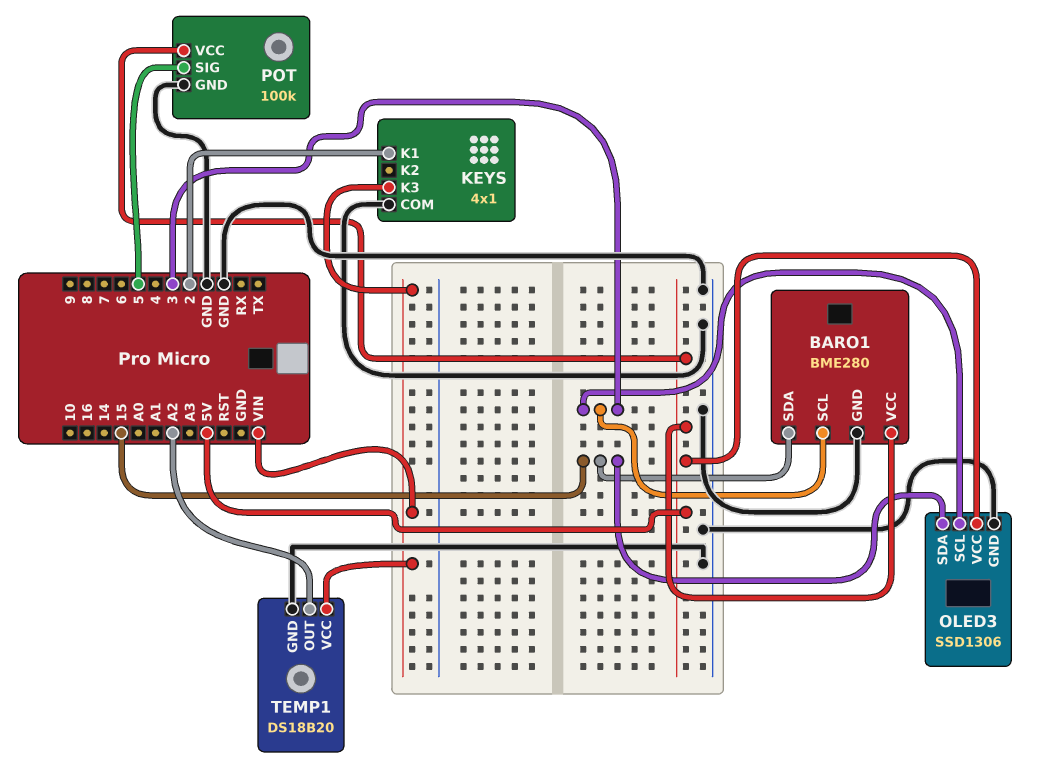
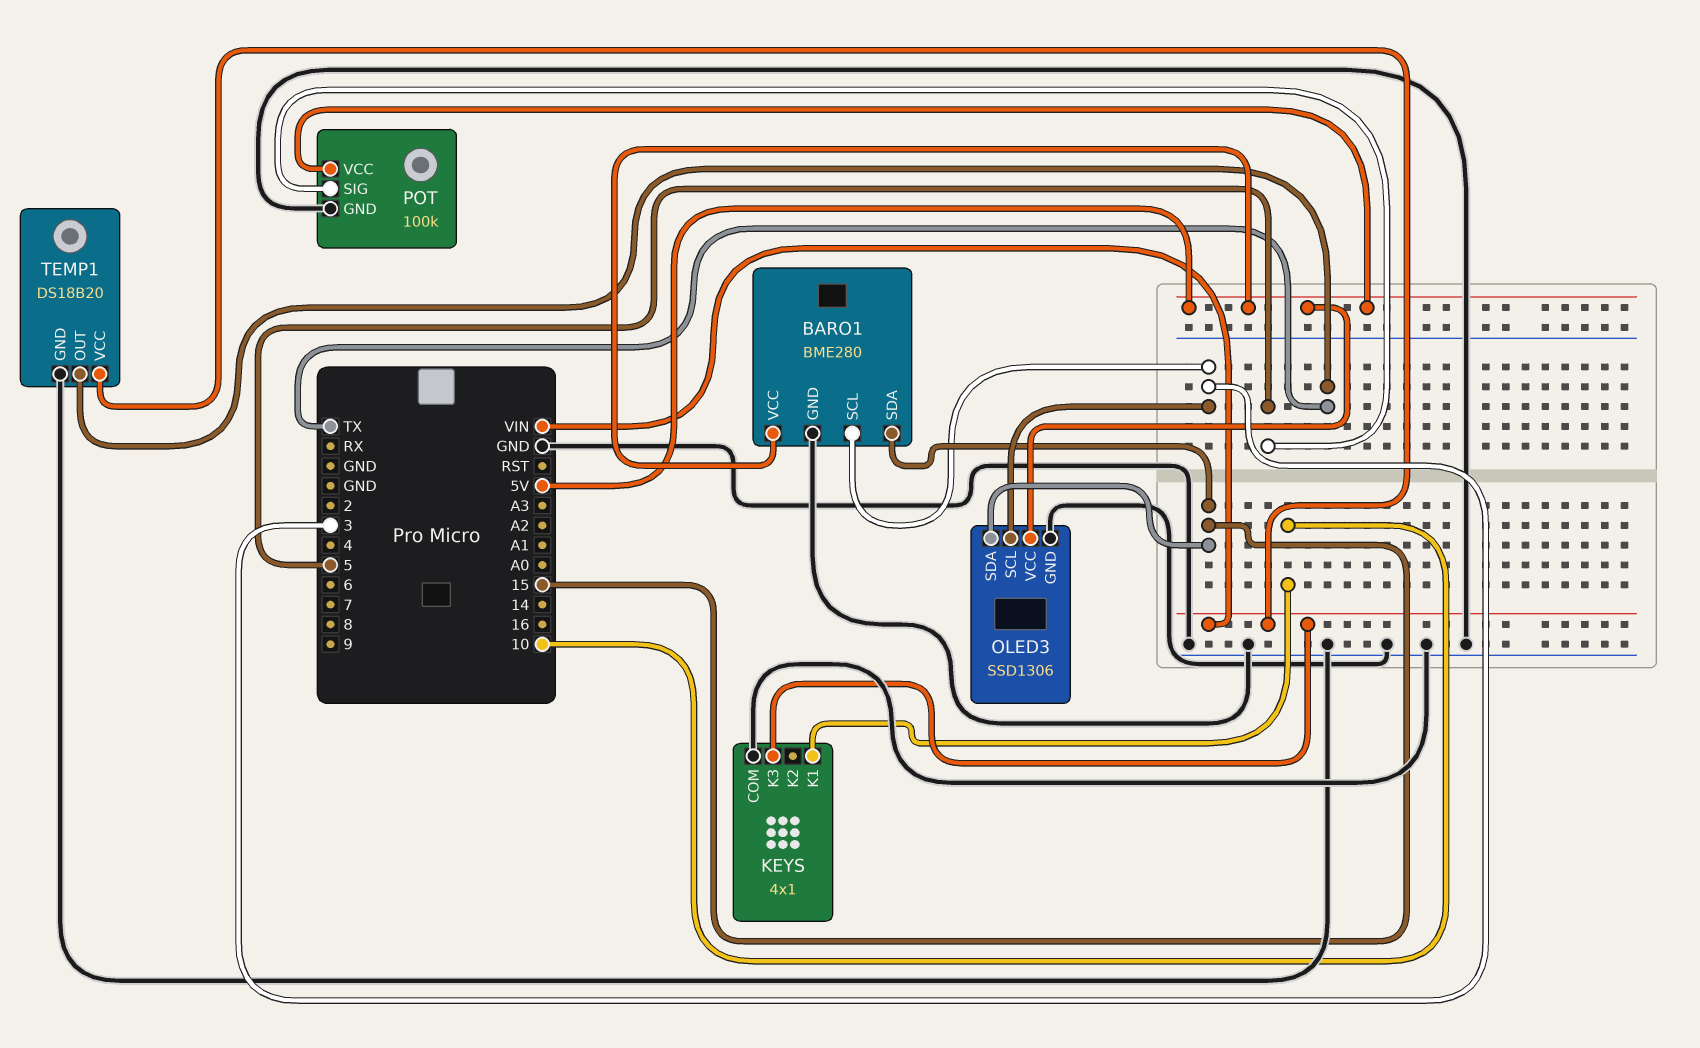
KEYS pin K1: 2 -> 10
TEMP1 pin OUT: A2 -> TX

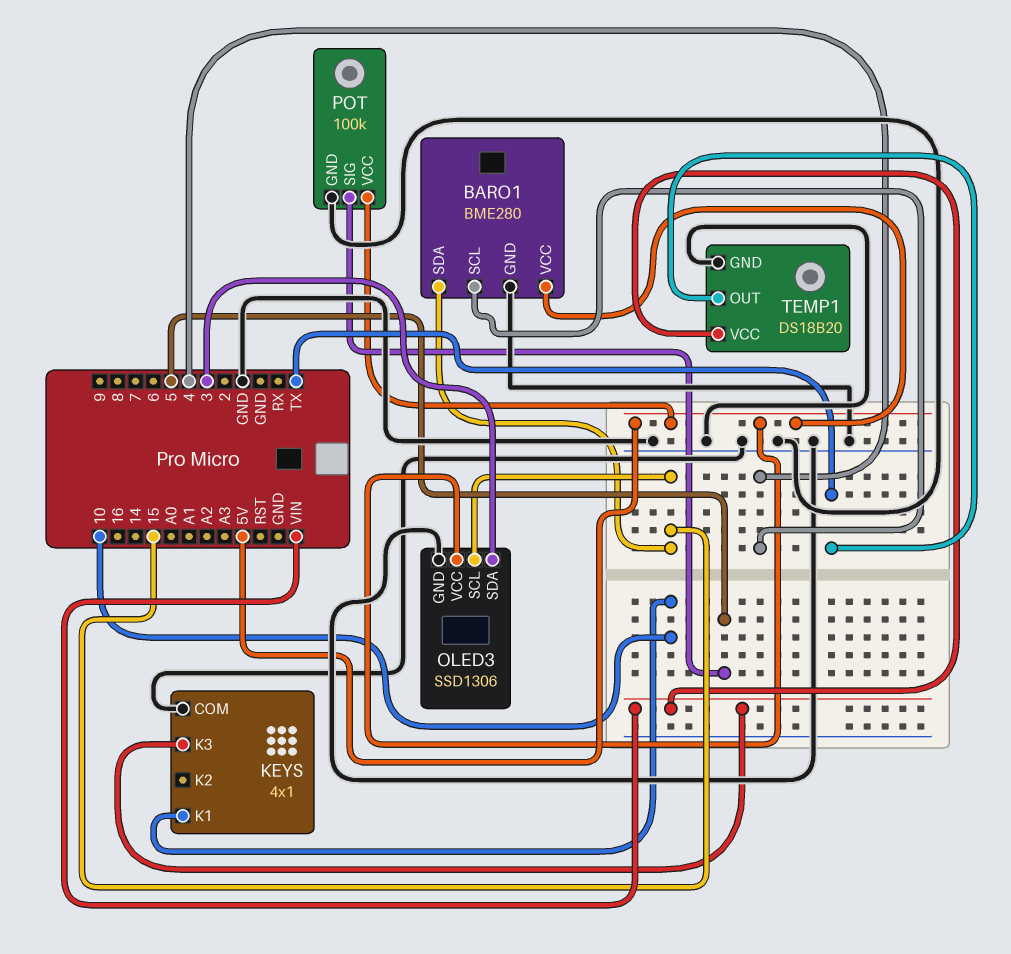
BARO1 pin SCL: 3 -> 4
OLED3 pin SCL: 3 -> 15
OLED3 pin SDA: 15 -> 3

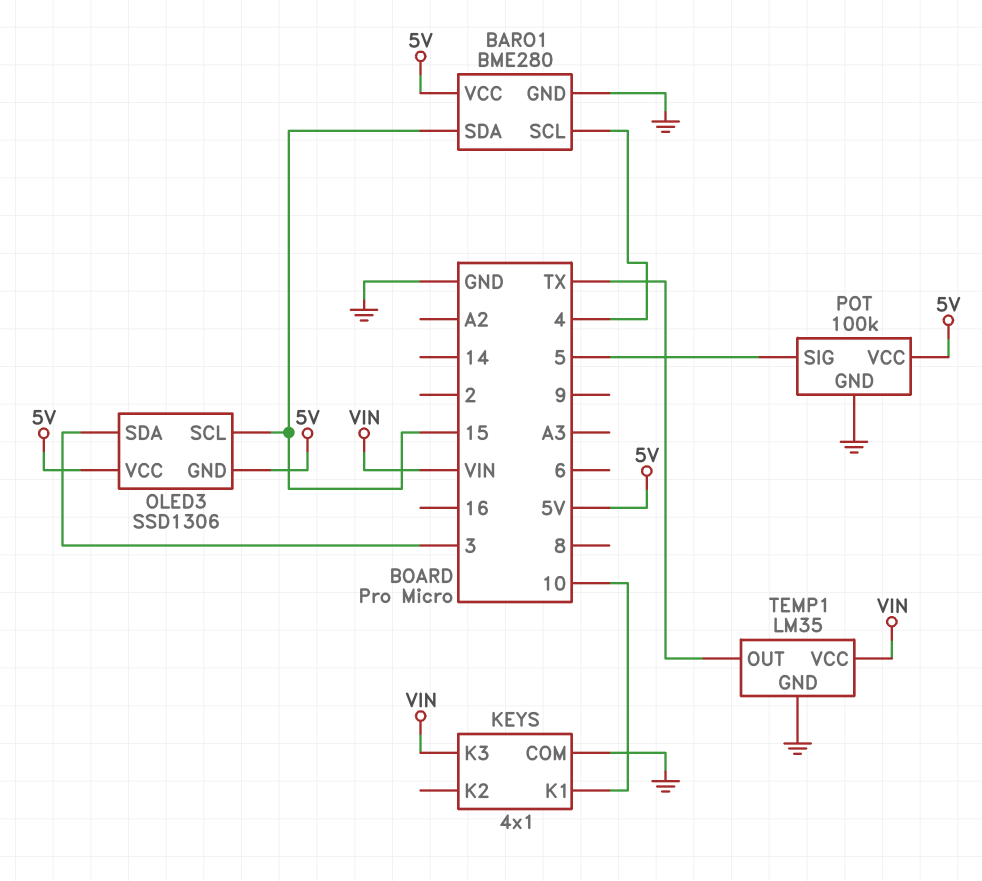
OLED3 pin GND: GND -> 5V
TEMP1: DS18B20 -> LM35

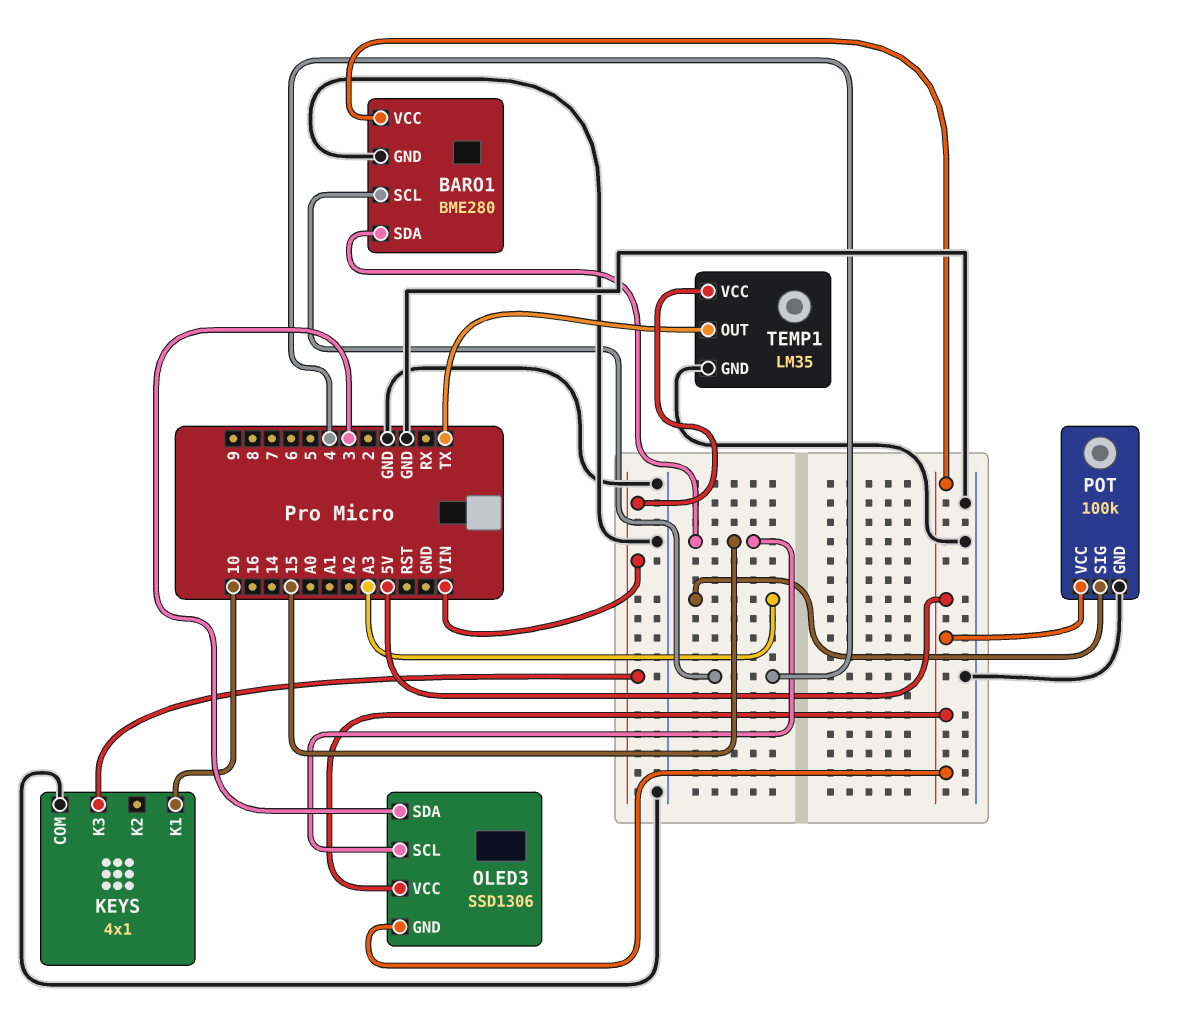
POT pin SIG: 5 -> A3

